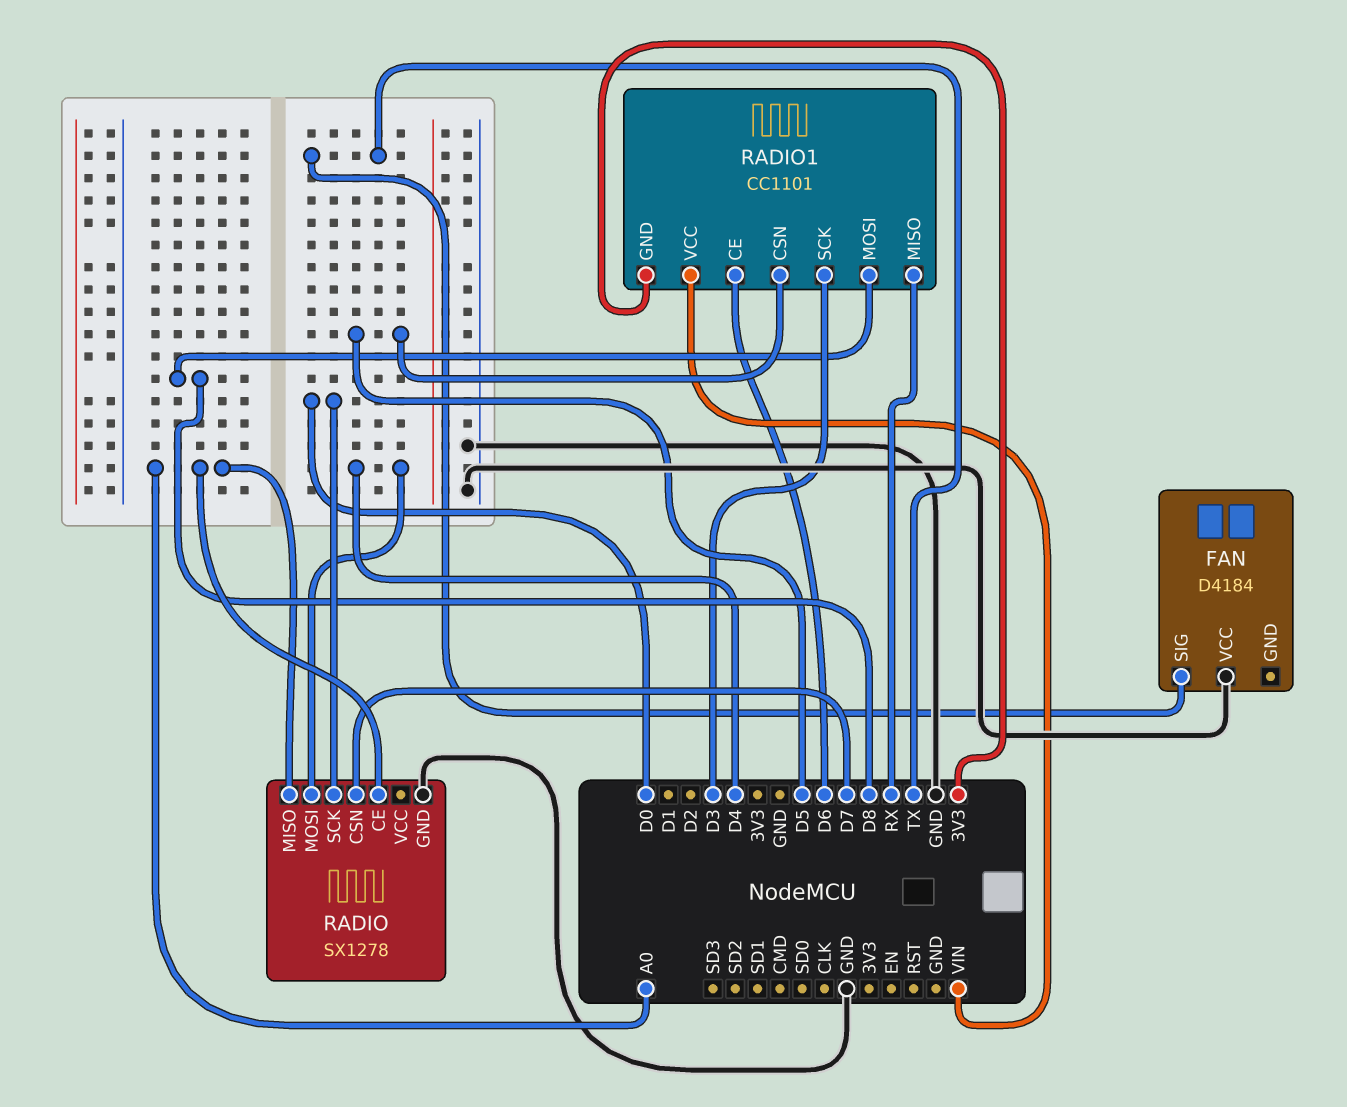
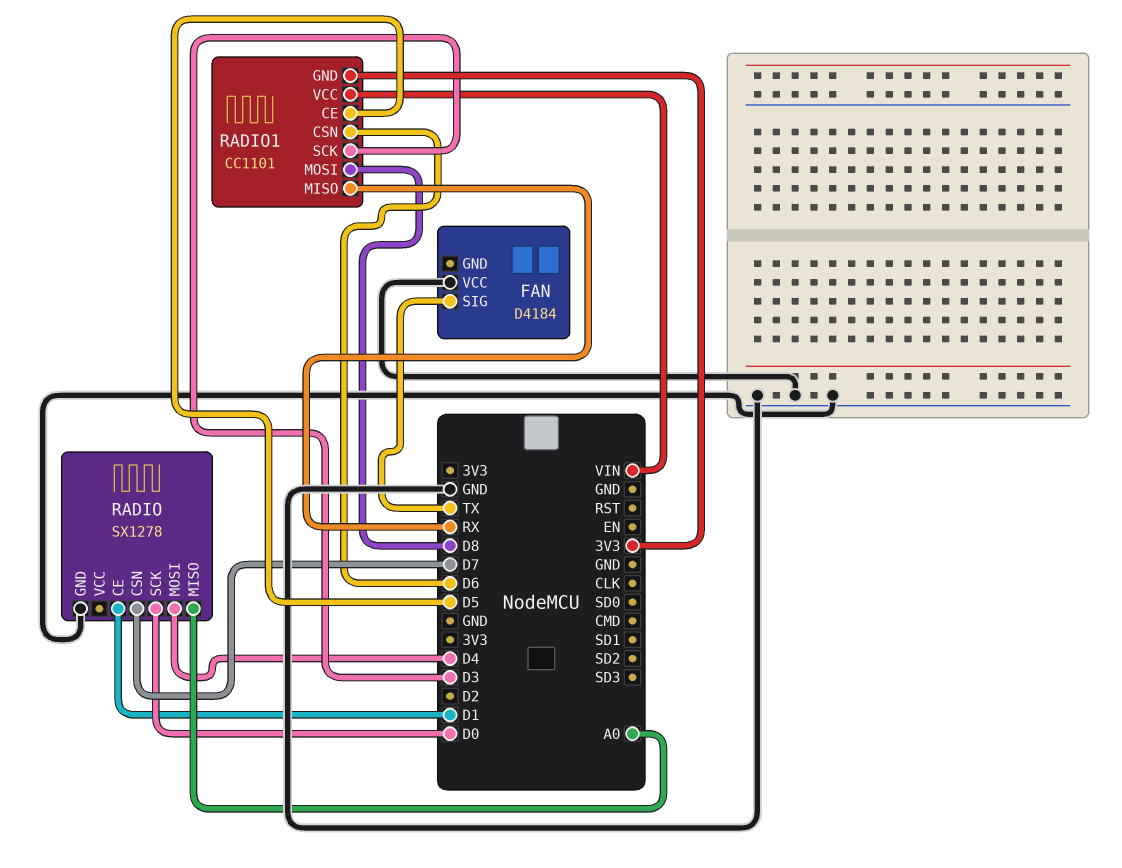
RADIO pin CE: A0 -> D1
RADIO1 pin CE: D6 -> D5
RADIO1 pin CSN: D5 -> D6

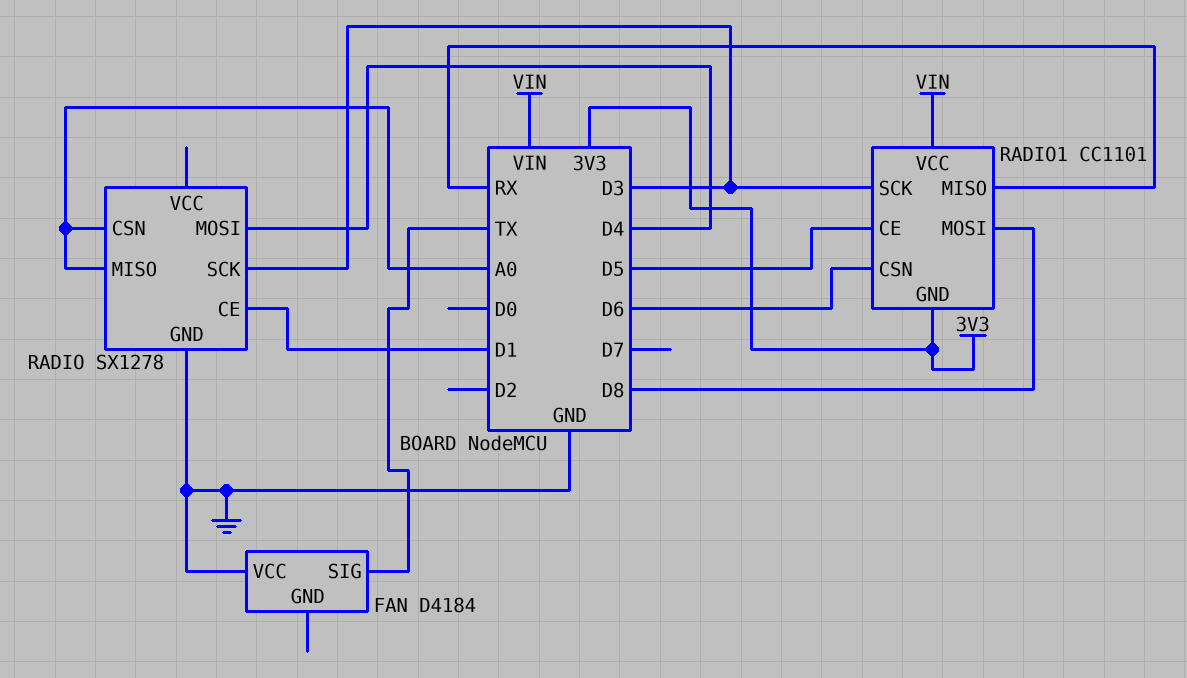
RADIO pin CSN: D7 -> A0
RADIO pin SCK: D0 -> D3

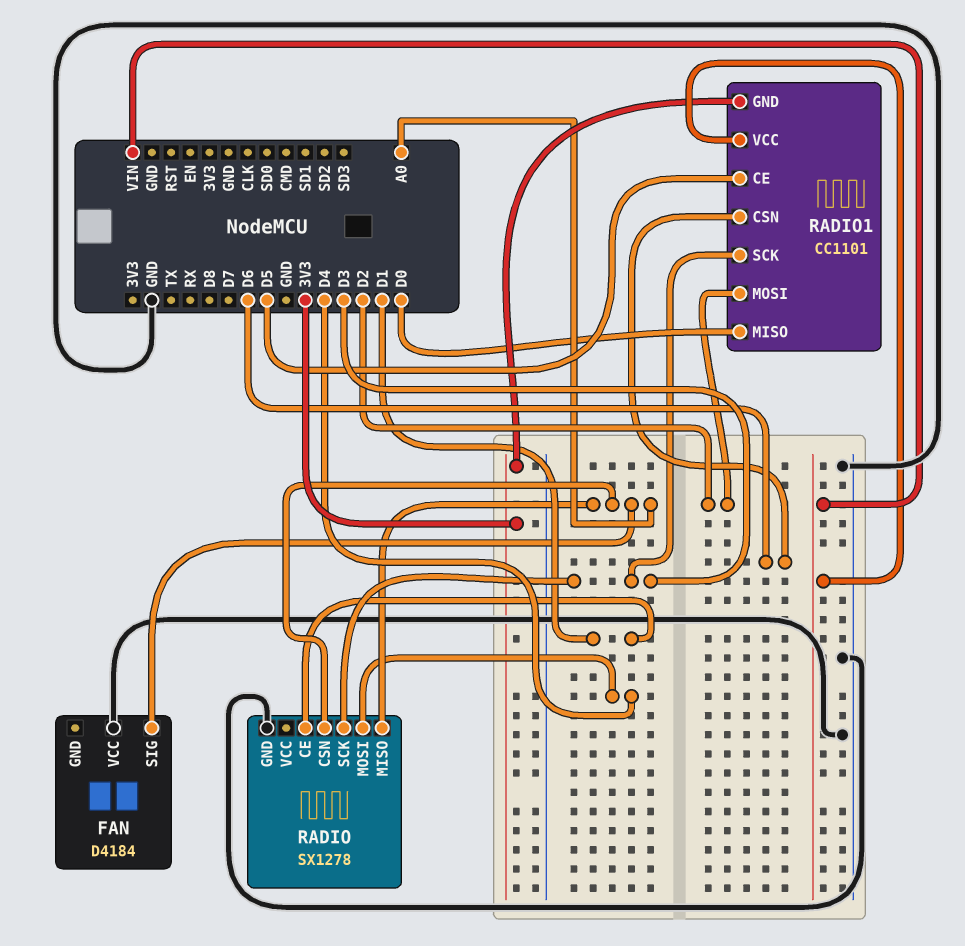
FAN pin SIG: TX -> A0
RADIO1 pin MISO: RX -> D0
RADIO1 pin MOSI: D8 -> D2

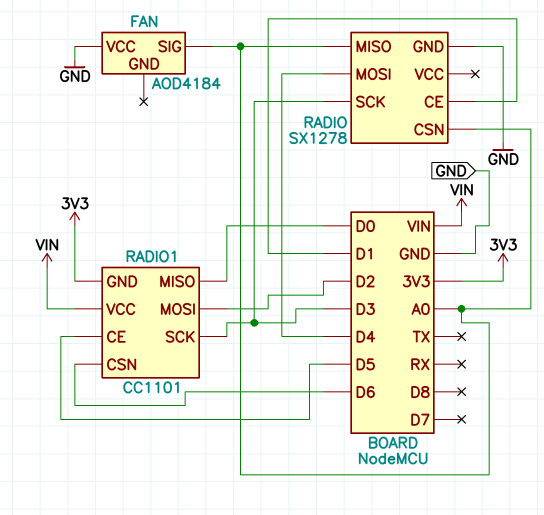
FAN: D4184 -> AOD4184

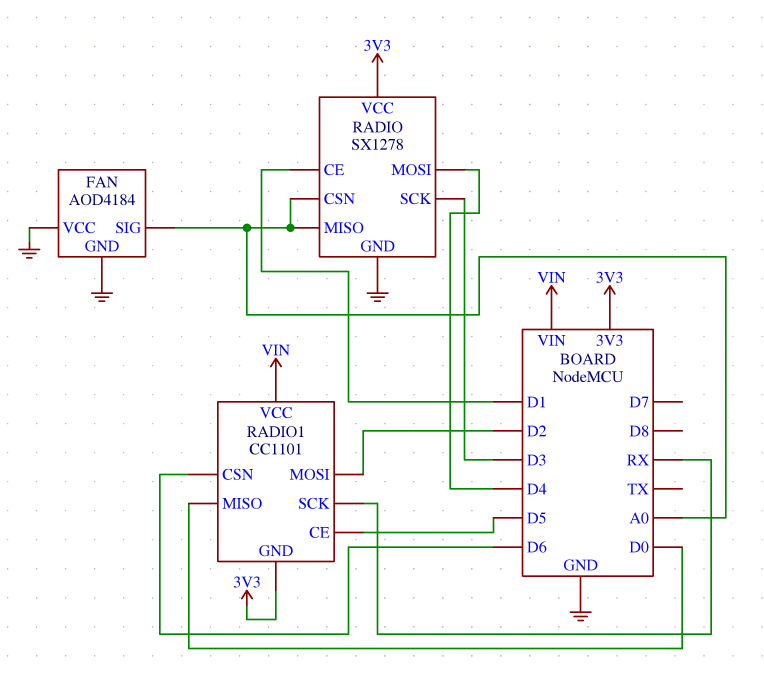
FAN pin GND: none -> GND
RADIO pin VCC: none -> 3V3
RADIO1 pin SCK: D3 -> RX

